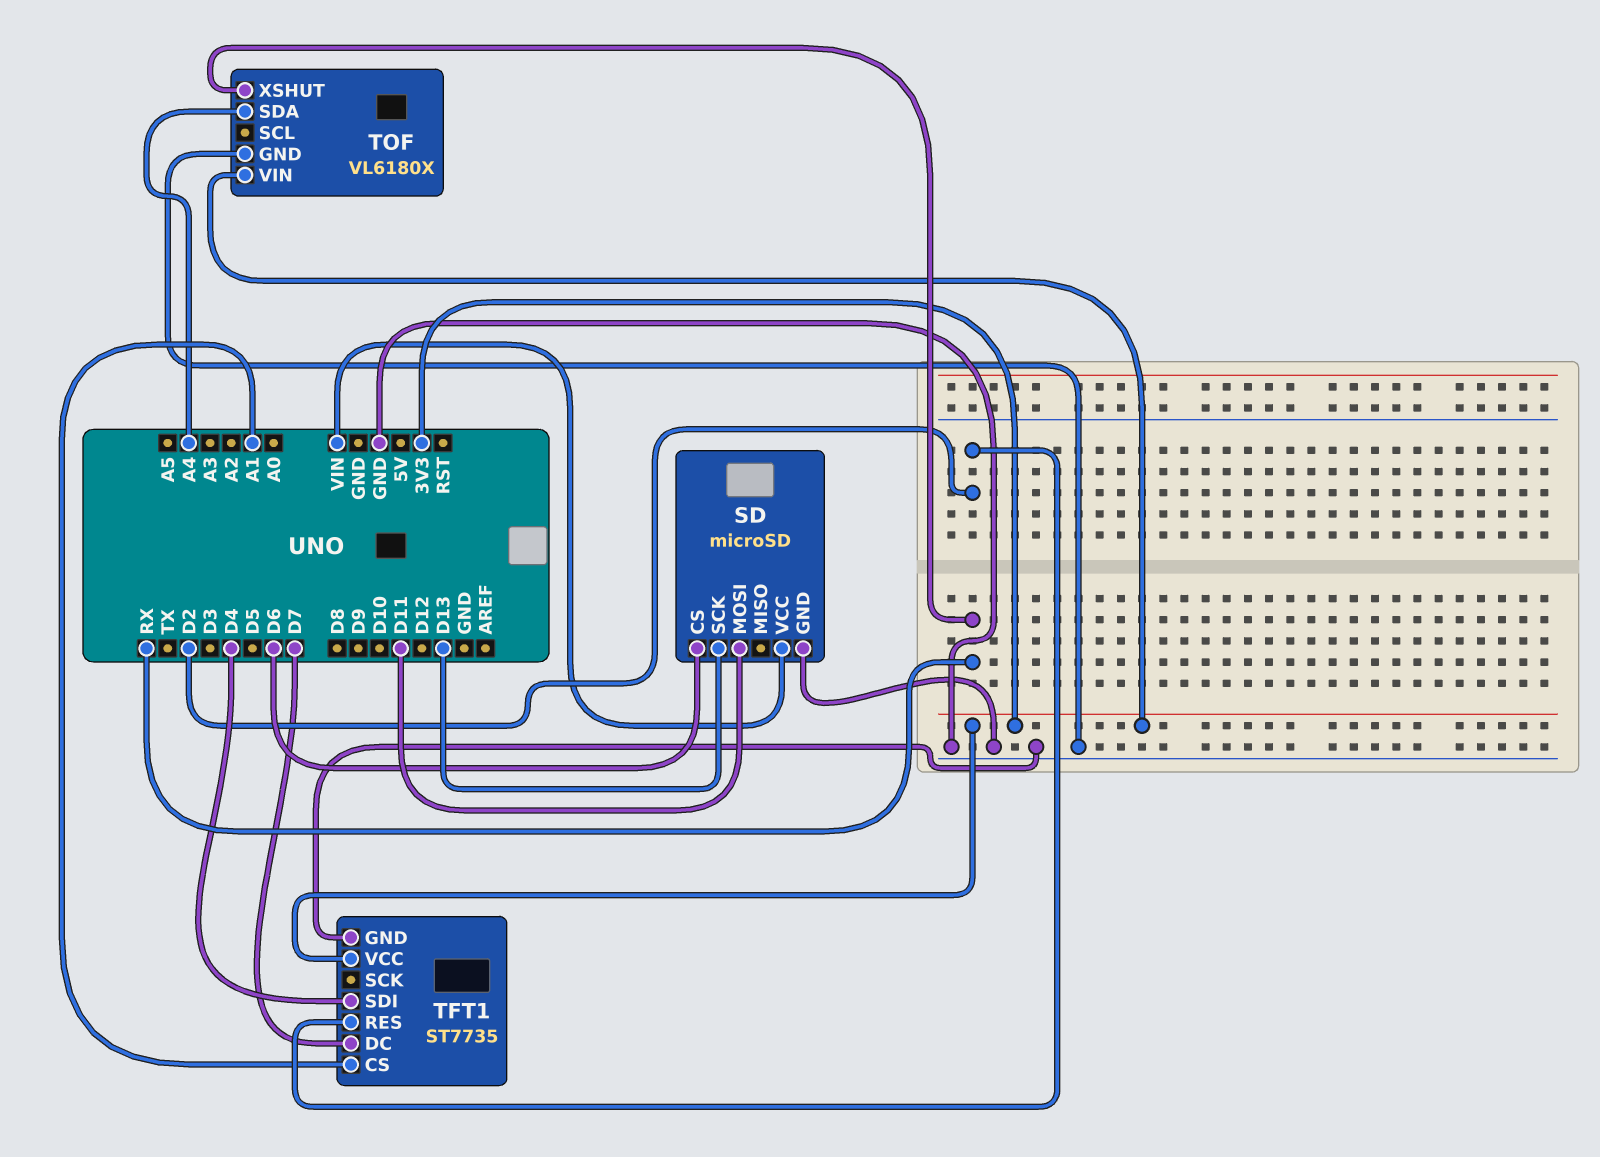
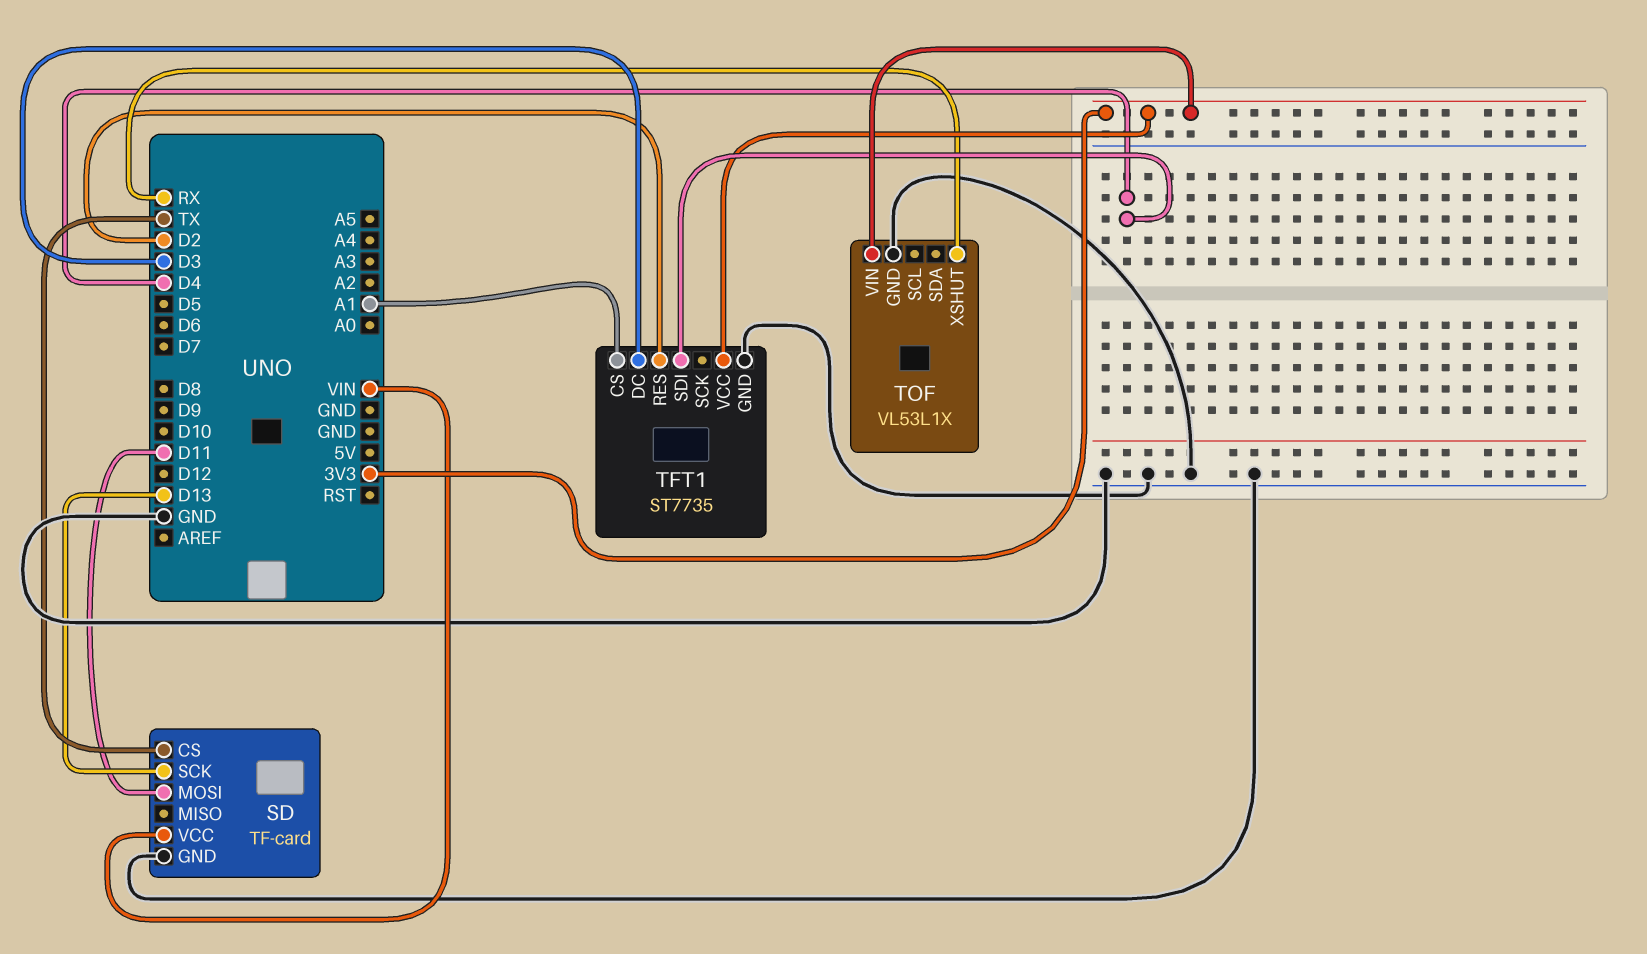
SD: microSD -> TF-card
SD pin CS: D6 -> TX
TFT1 pin DC: D7 -> D3
TOF: VL6180X -> VL53L1X
TOF pin SDA: A4 -> none

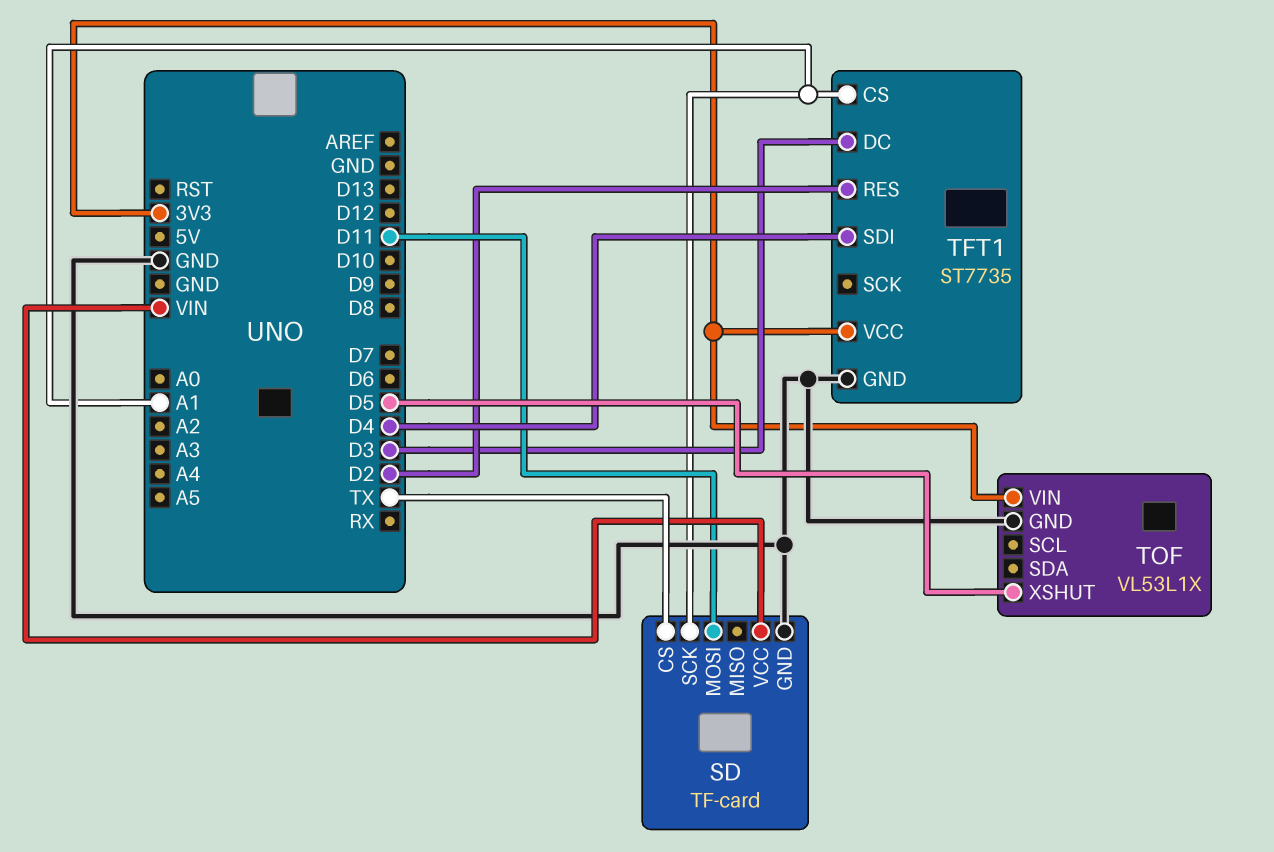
SD pin SCK: D13 -> A1
TOF pin XSHUT: RX -> D5

